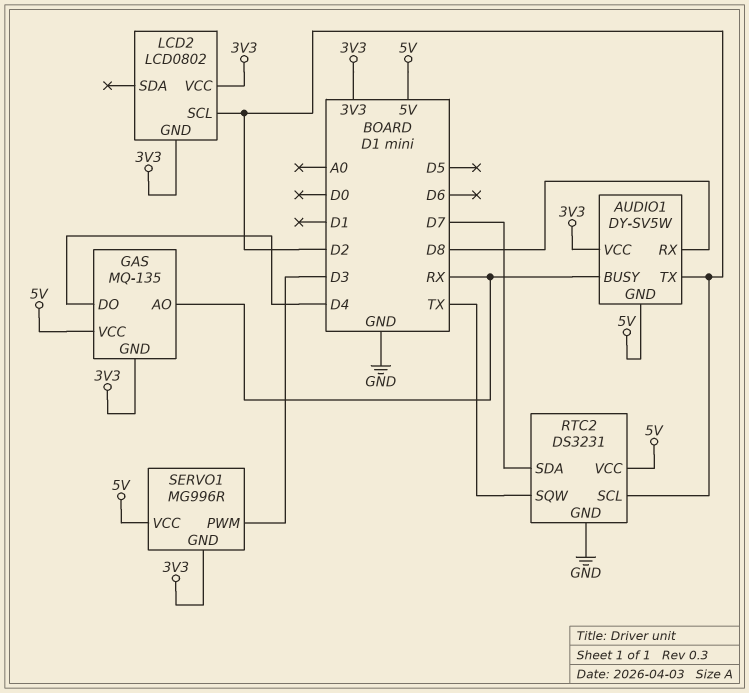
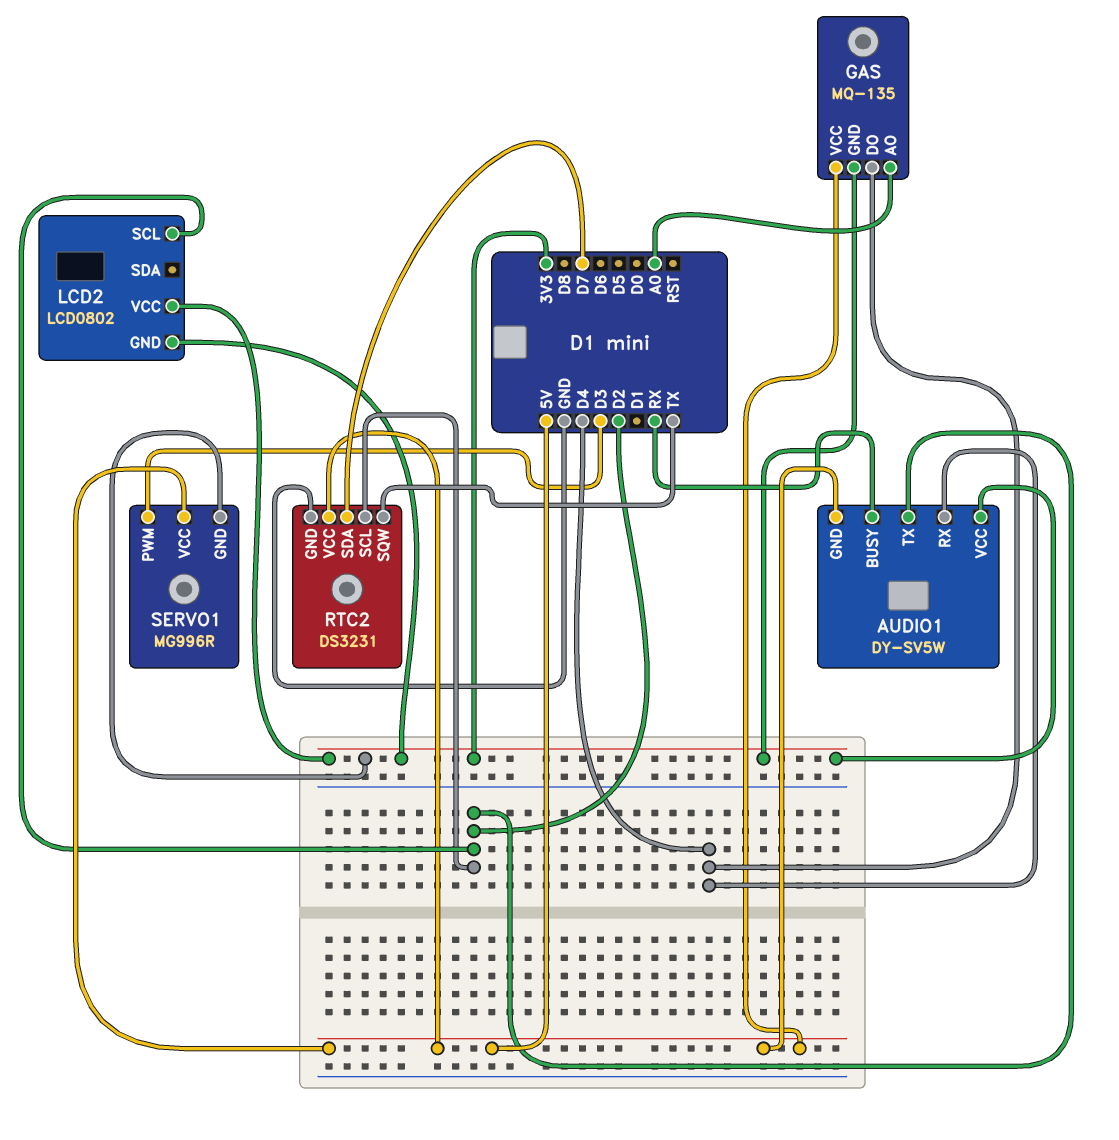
AUDIO1 pin RX: D8 -> D4
GAS pin AO: RX -> A0

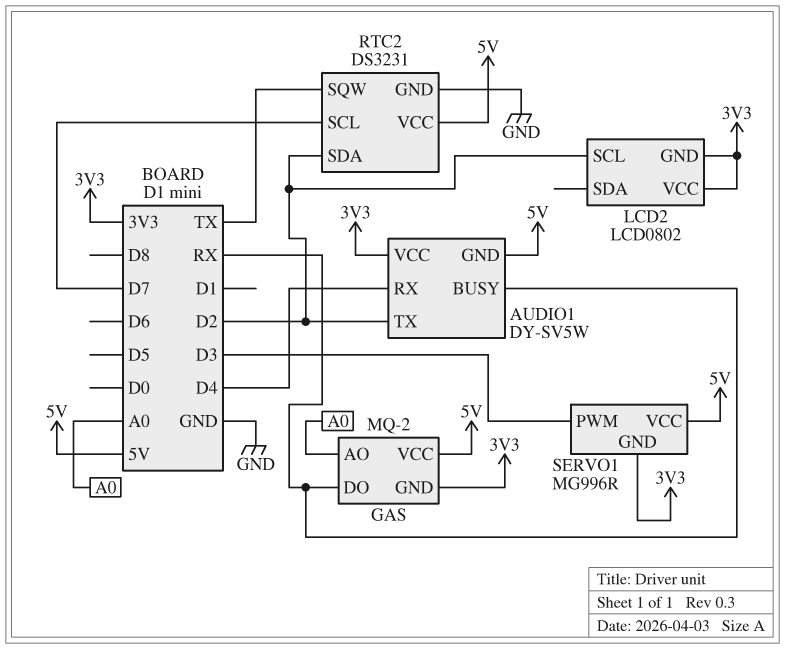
GAS: MQ-135 -> MQ-2
GAS pin DO: D4 -> RX
RTC2 pin SCL: D2 -> D7
RTC2 pin SDA: D7 -> D2

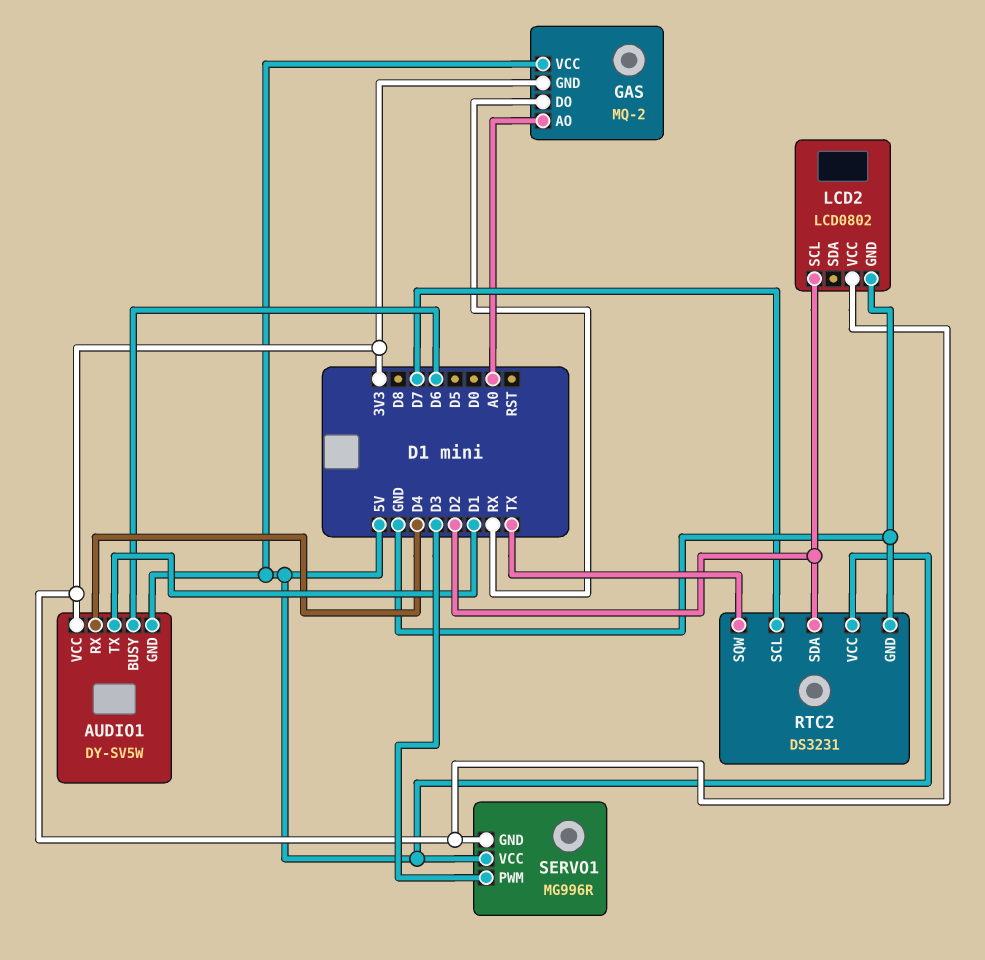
AUDIO1 pin BUSY: RX -> D6
AUDIO1 pin TX: D2 -> D1
LCD2 pin GND: 3V3 -> GND

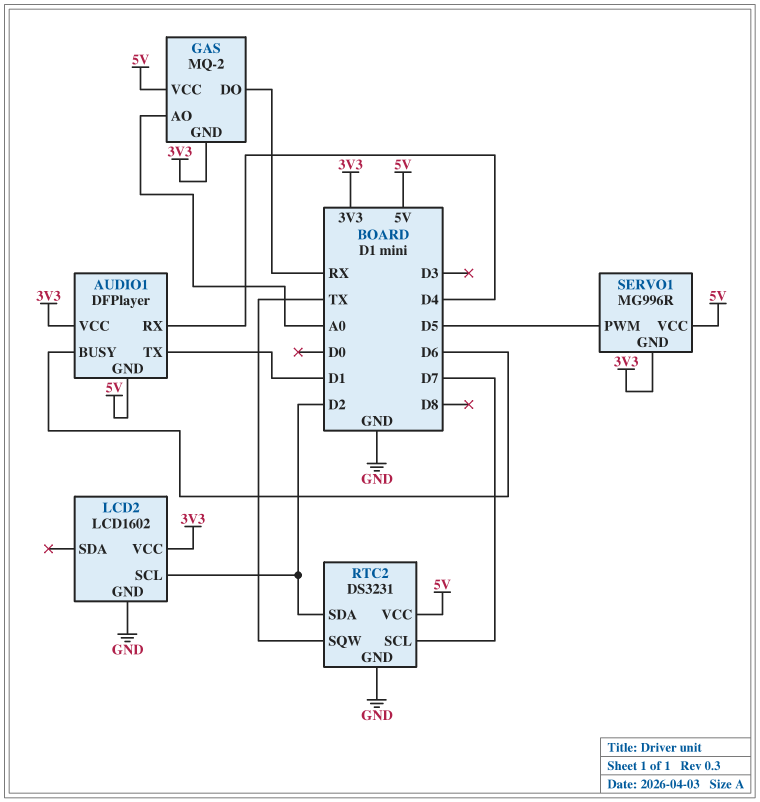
AUDIO1: DY-SV5W -> DFPlayer
LCD2: LCD0802 -> LCD1602
SERVO1 pin PWM: D3 -> D5

